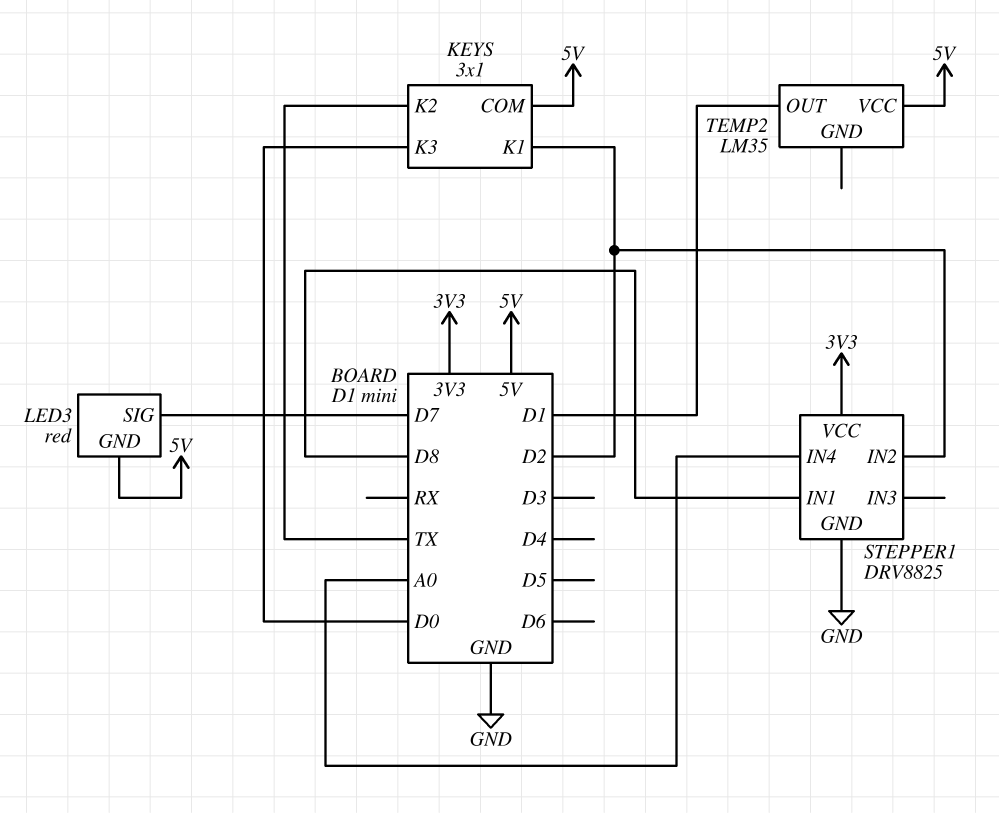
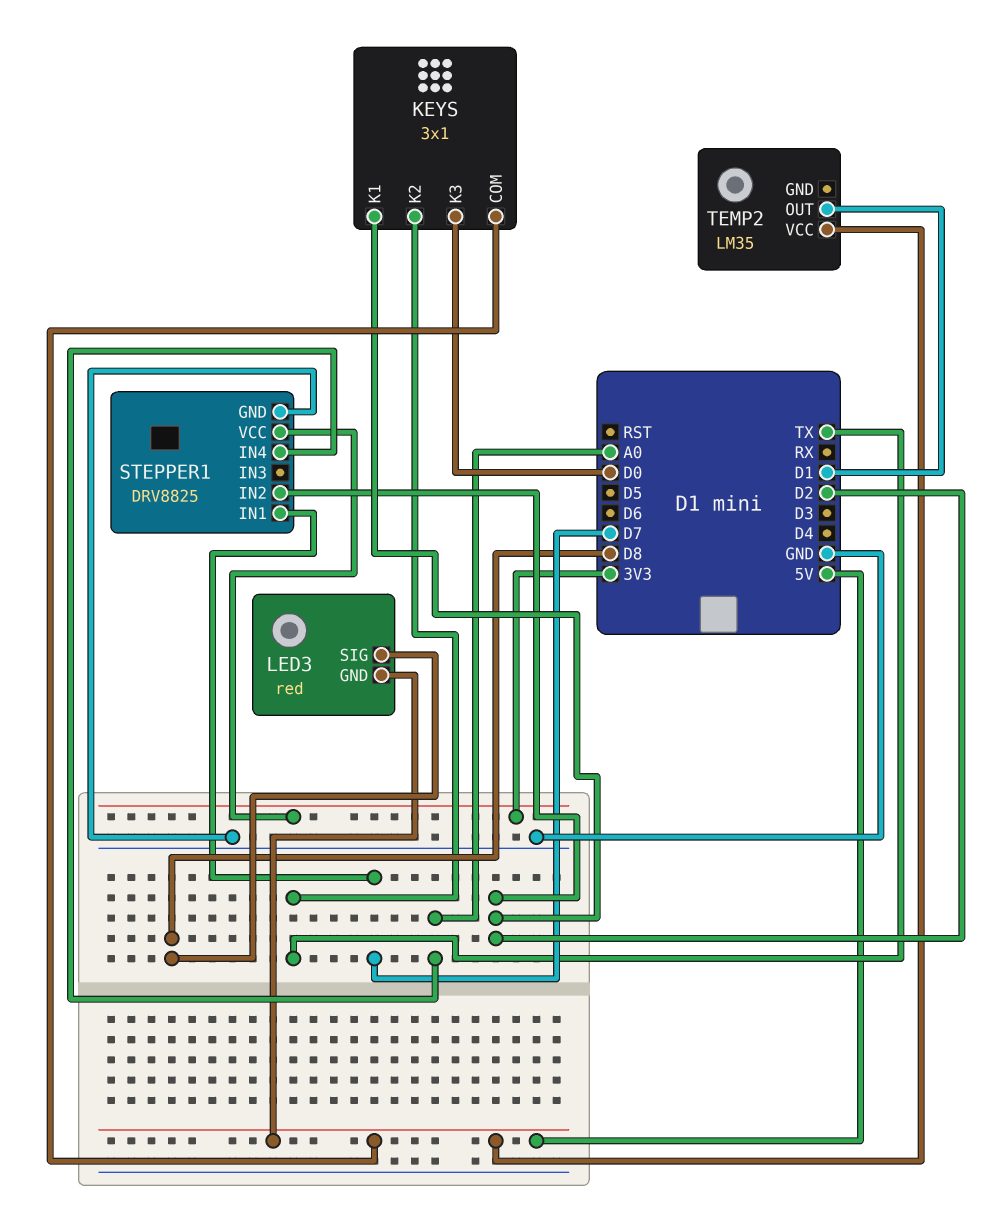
LED3 pin SIG: D7 -> D8
STEPPER1 pin IN1: D8 -> D7

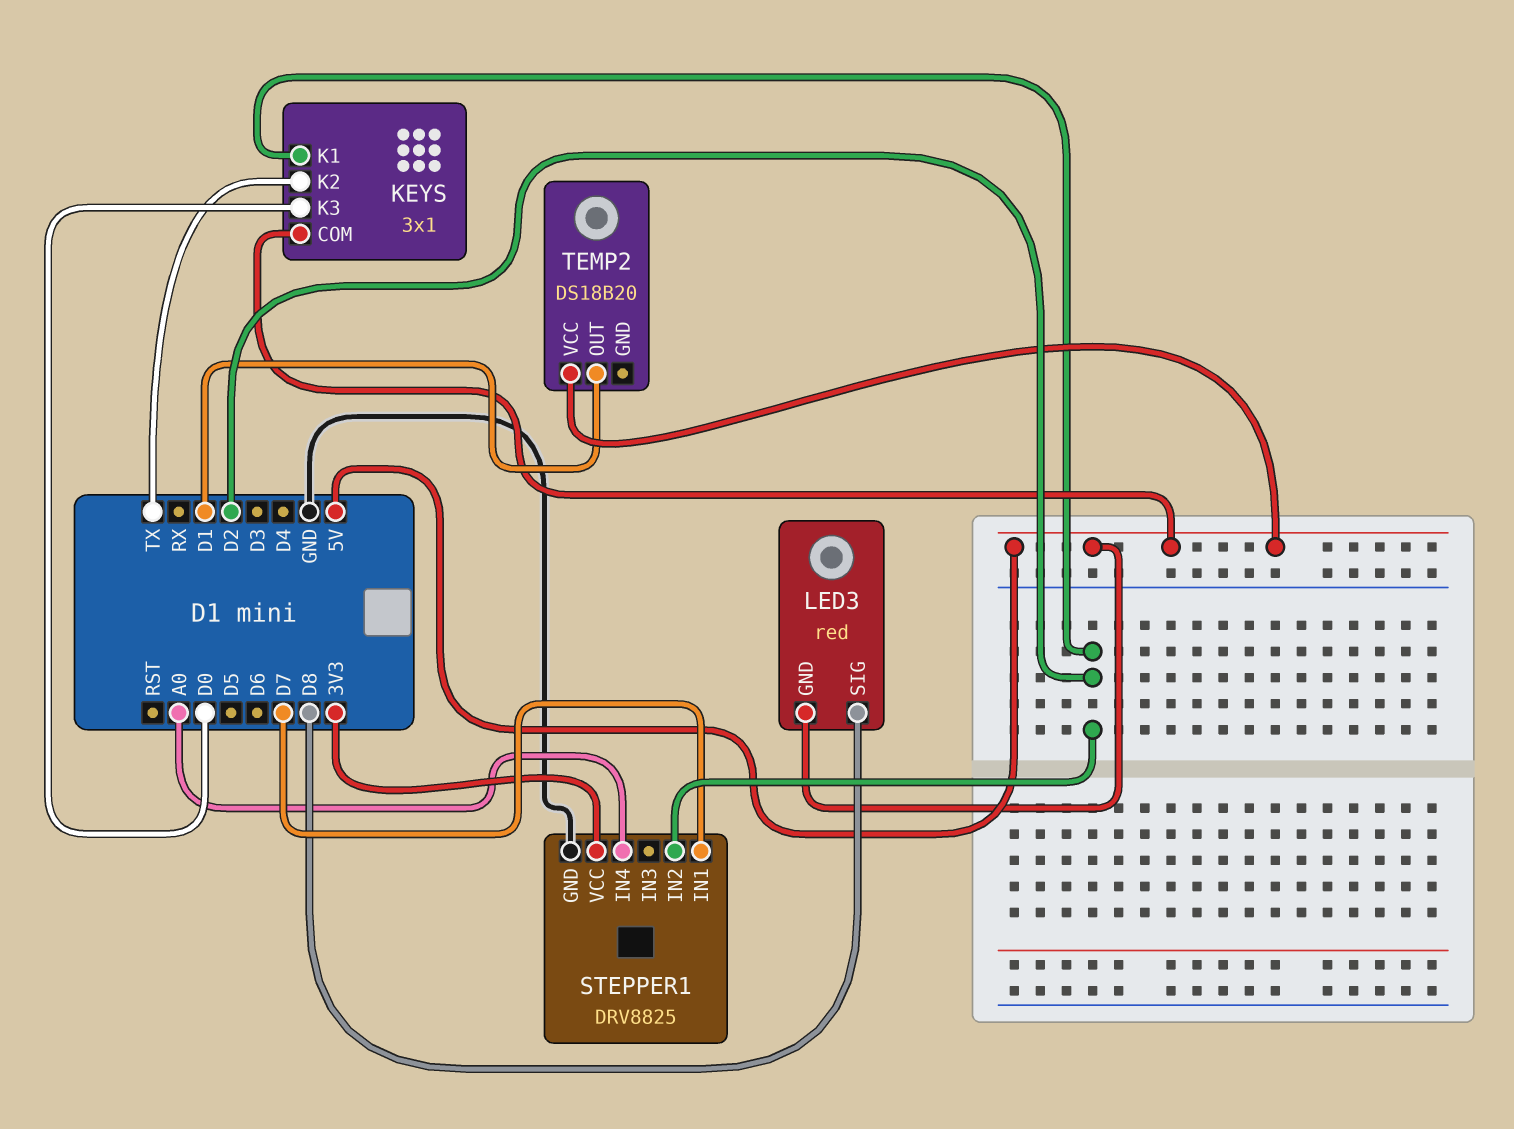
TEMP2: LM35 -> DS18B20

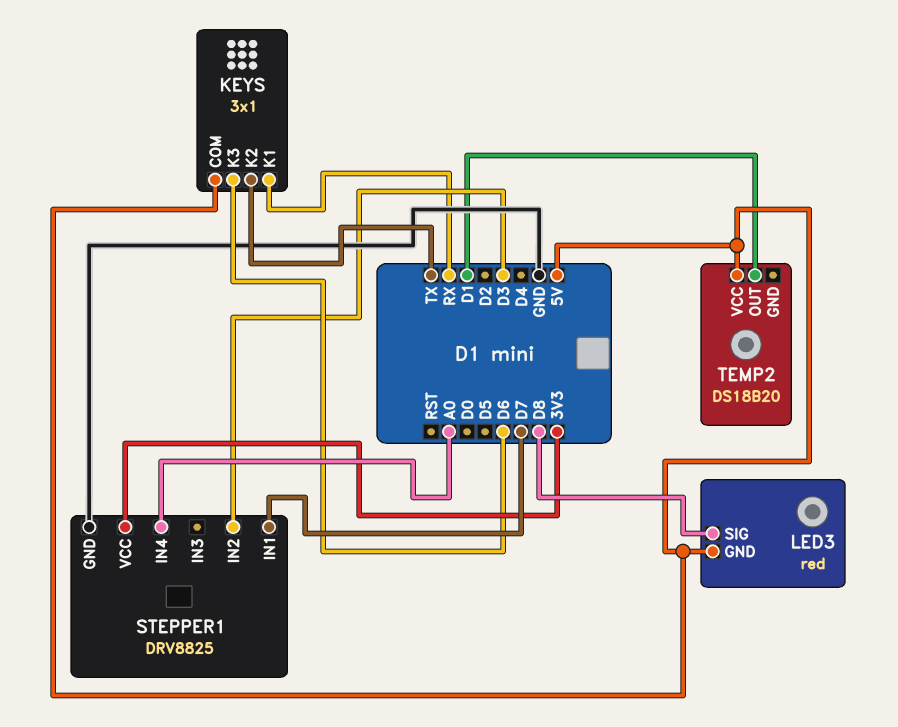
KEYS pin K1: D2 -> RX
KEYS pin K3: D0 -> D6
STEPPER1 pin IN2: D2 -> D3

